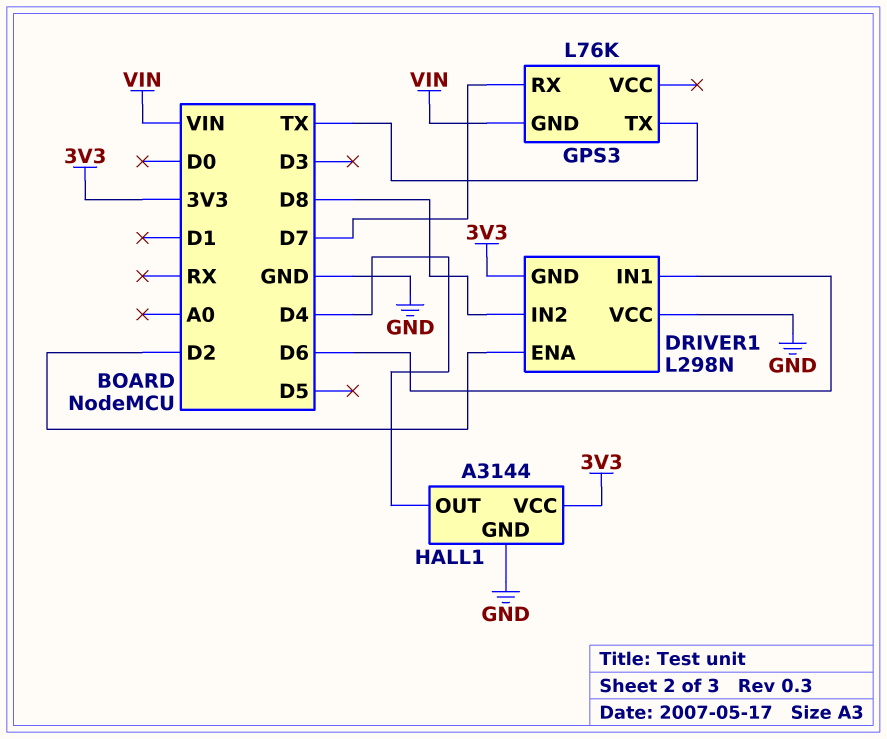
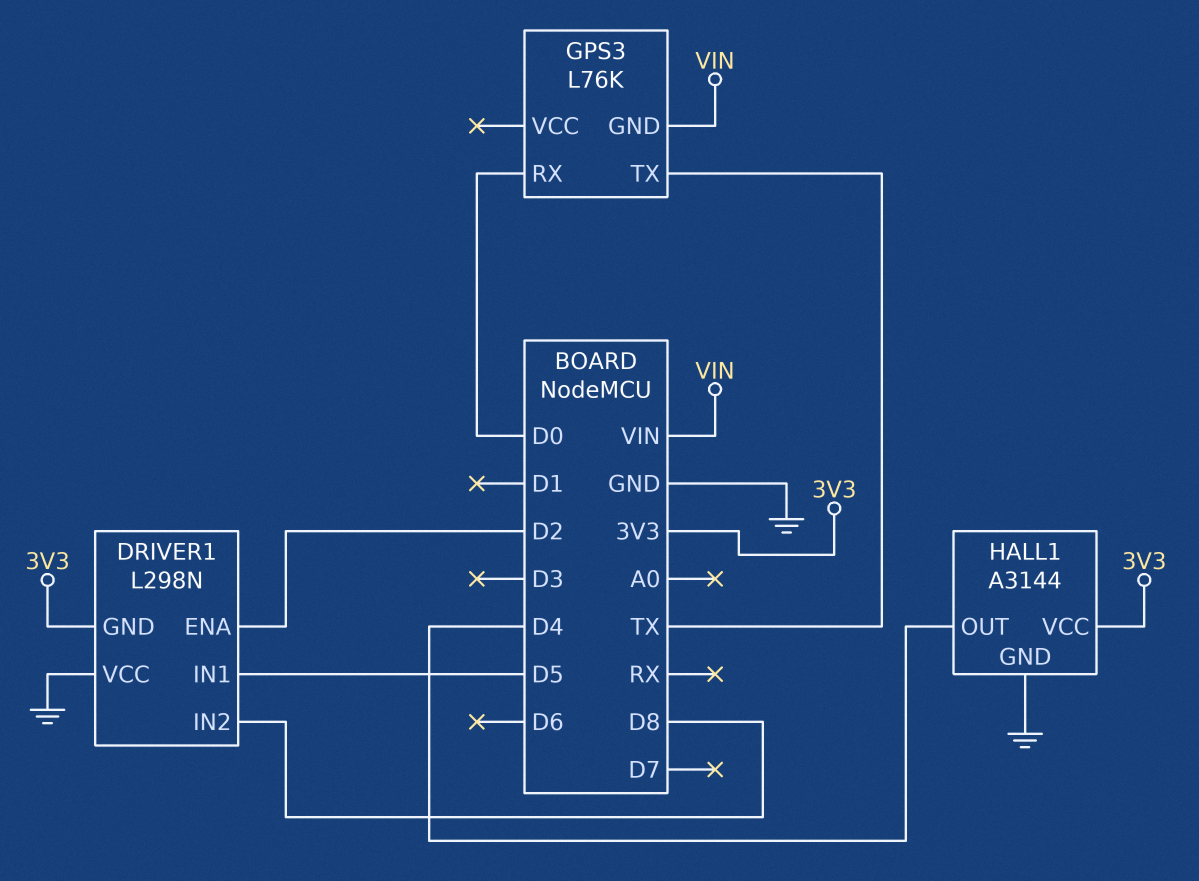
DRIVER1 pin IN1: D6 -> D5
GPS3 pin RX: D7 -> D0

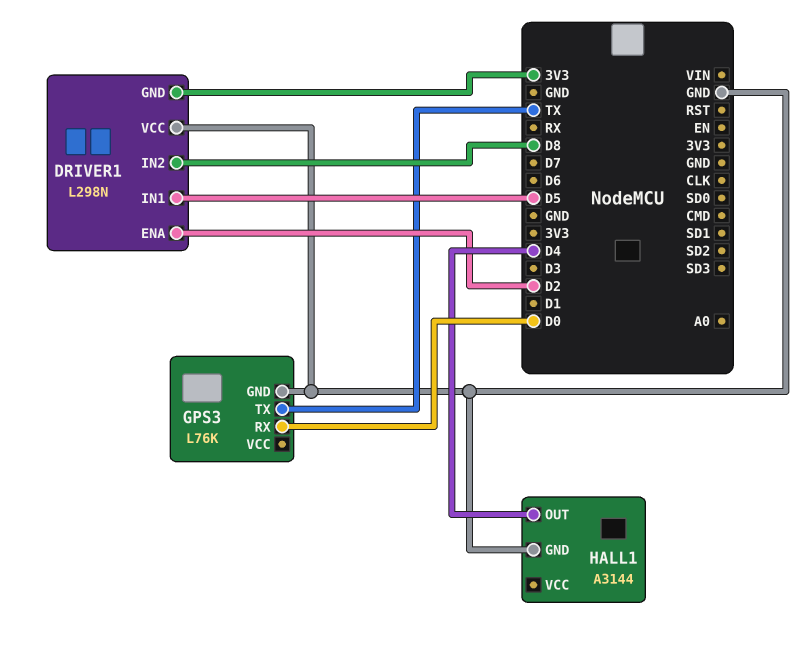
GPS3 pin GND: VIN -> GND
HALL1 pin VCC: 3V3 -> none

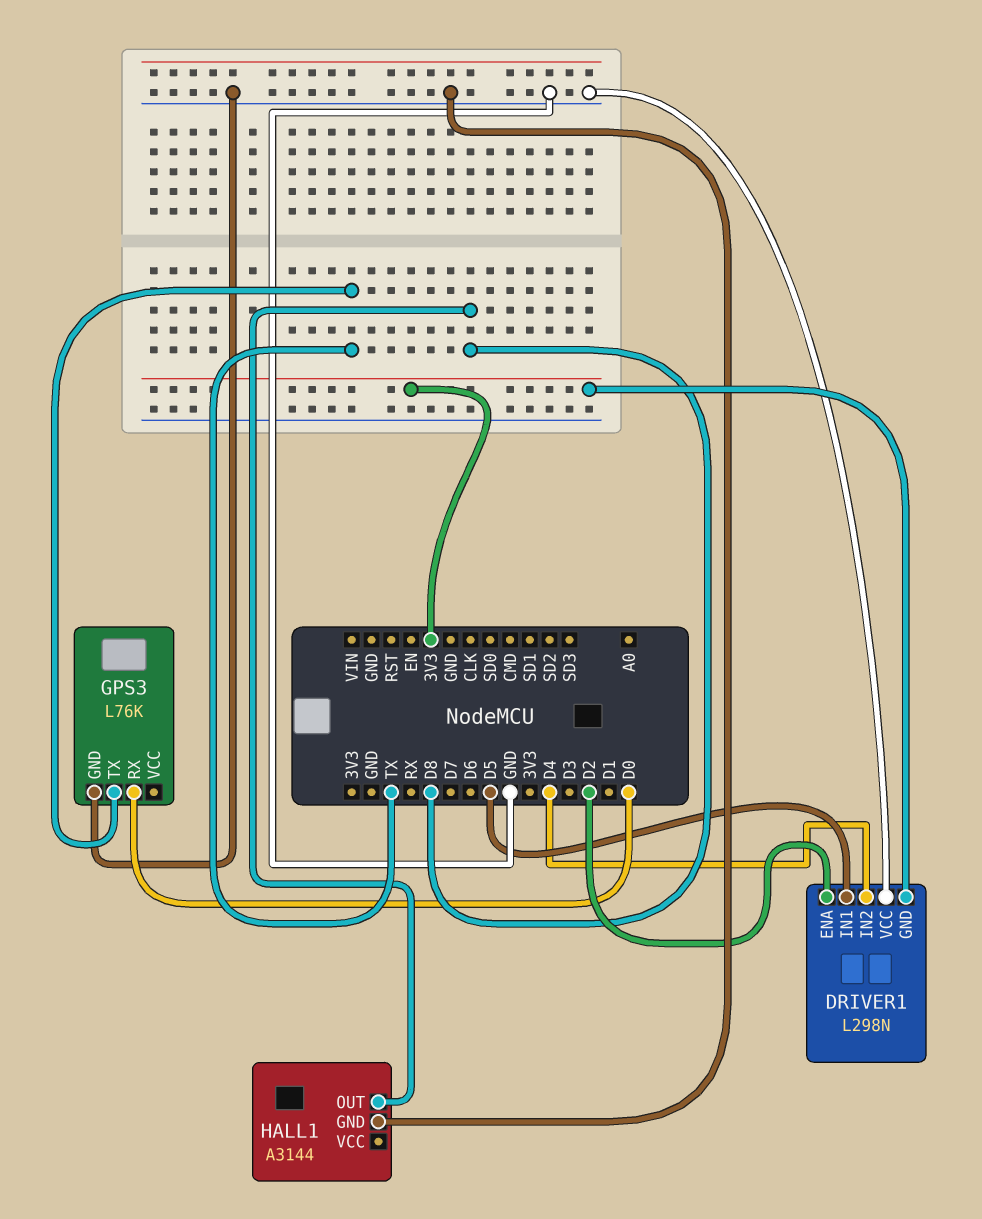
DRIVER1 pin IN2: D8 -> D4
HALL1 pin OUT: D4 -> D8

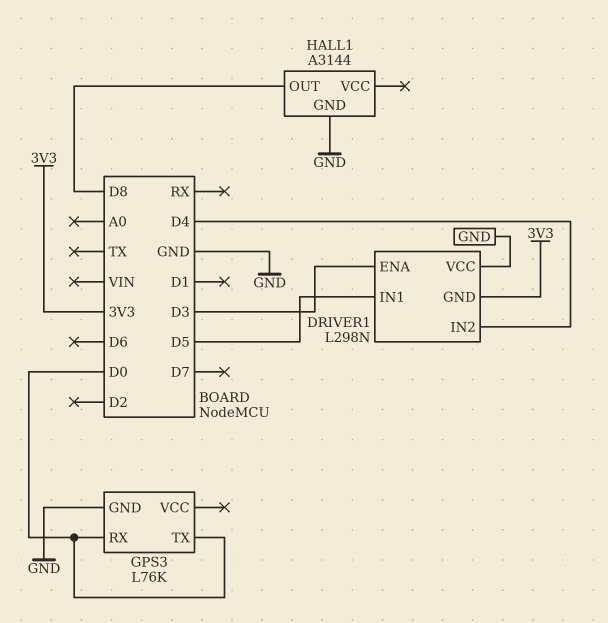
DRIVER1 pin ENA: D2 -> D3
GPS3 pin TX: TX -> D0

